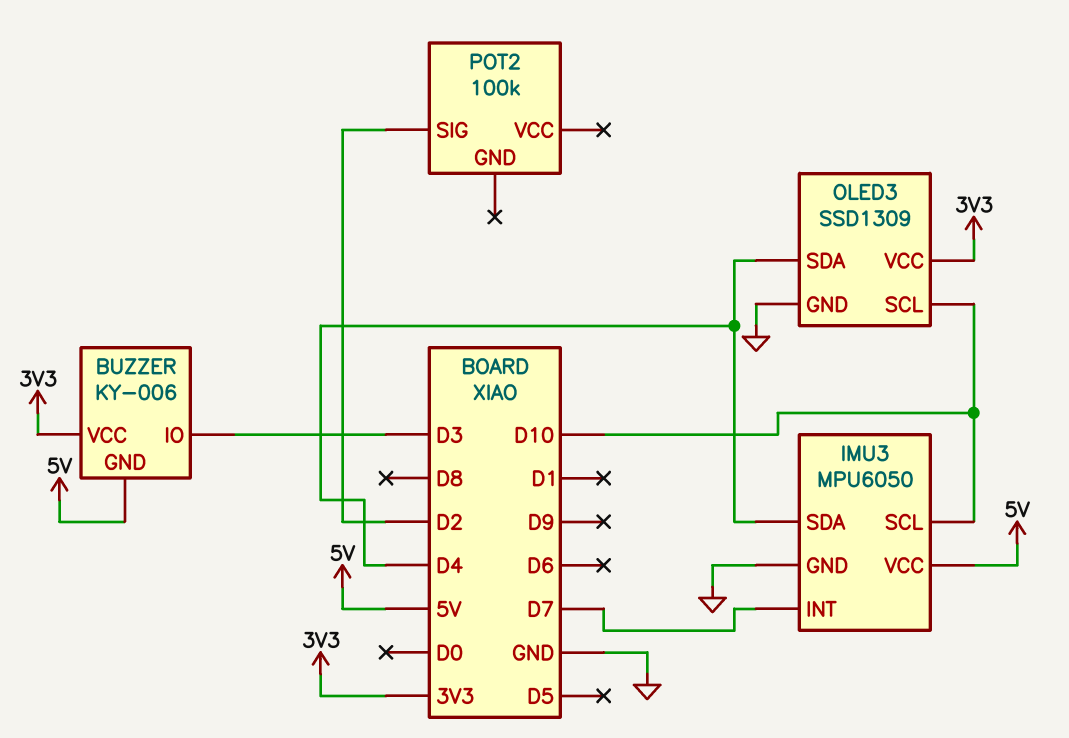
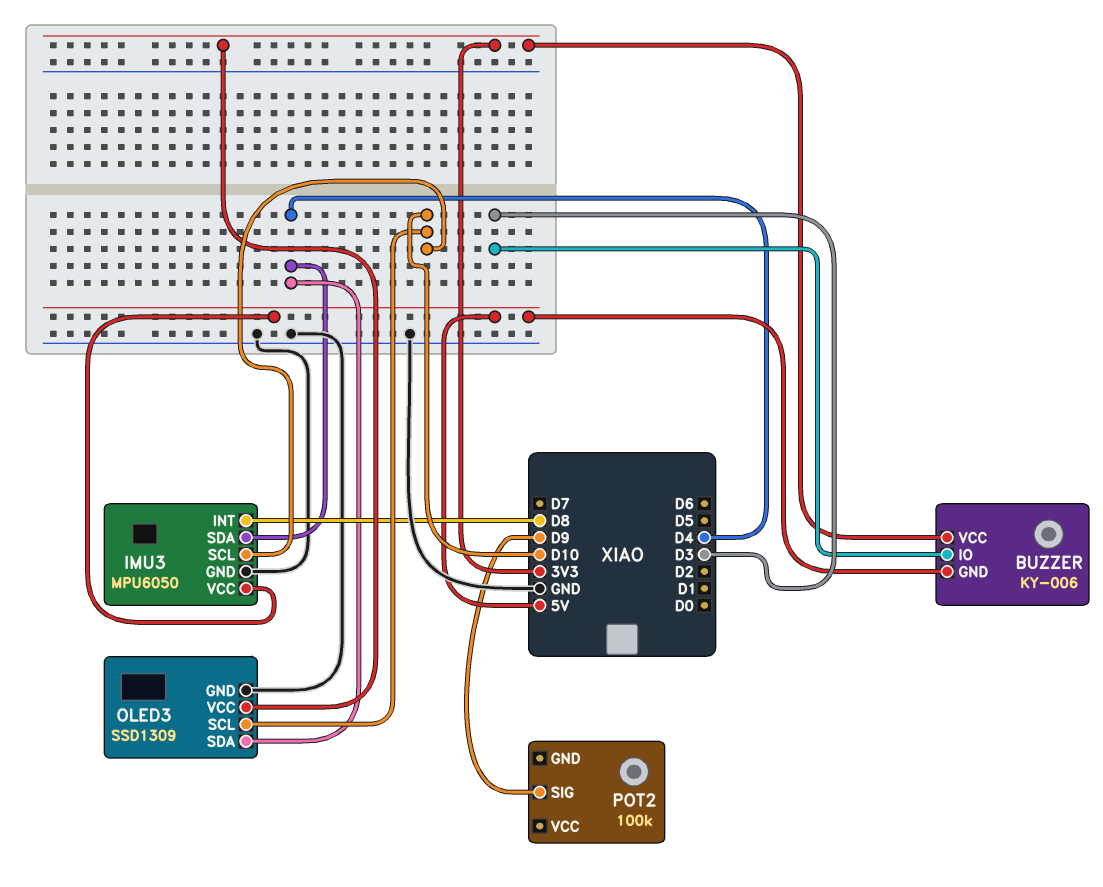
IMU3 pin INT: D7 -> D8
POT2 pin SIG: D2 -> D9

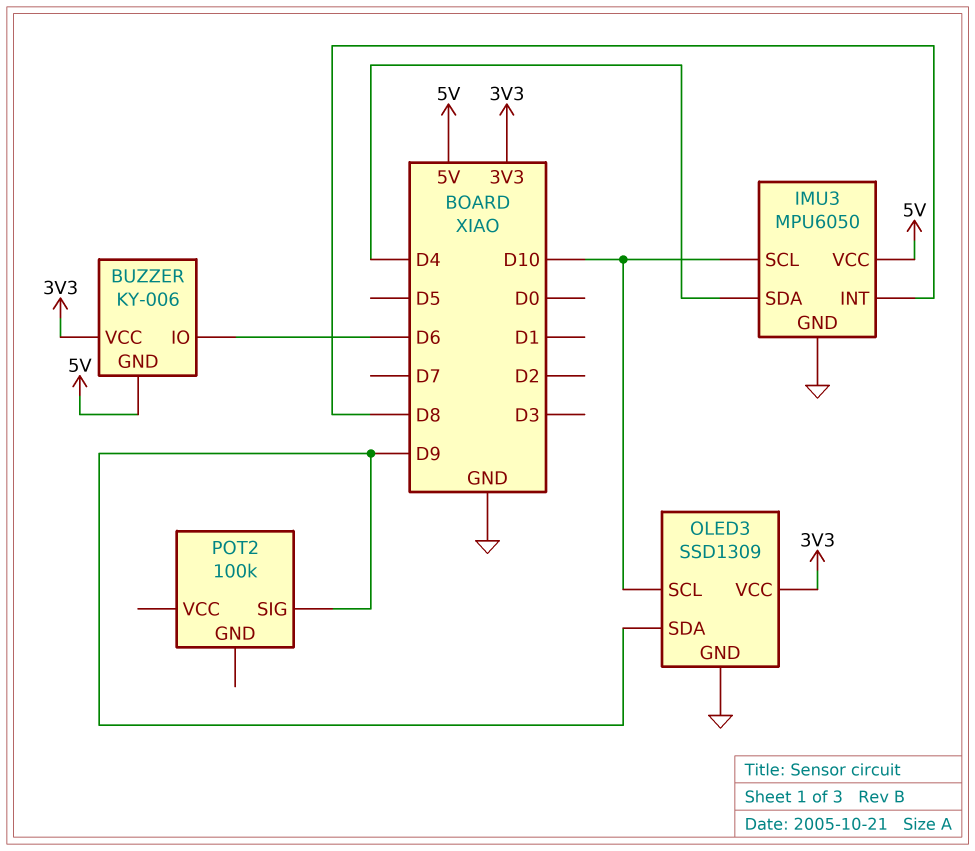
BUZZER pin IO: D3 -> D6
OLED3 pin SDA: D4 -> D9

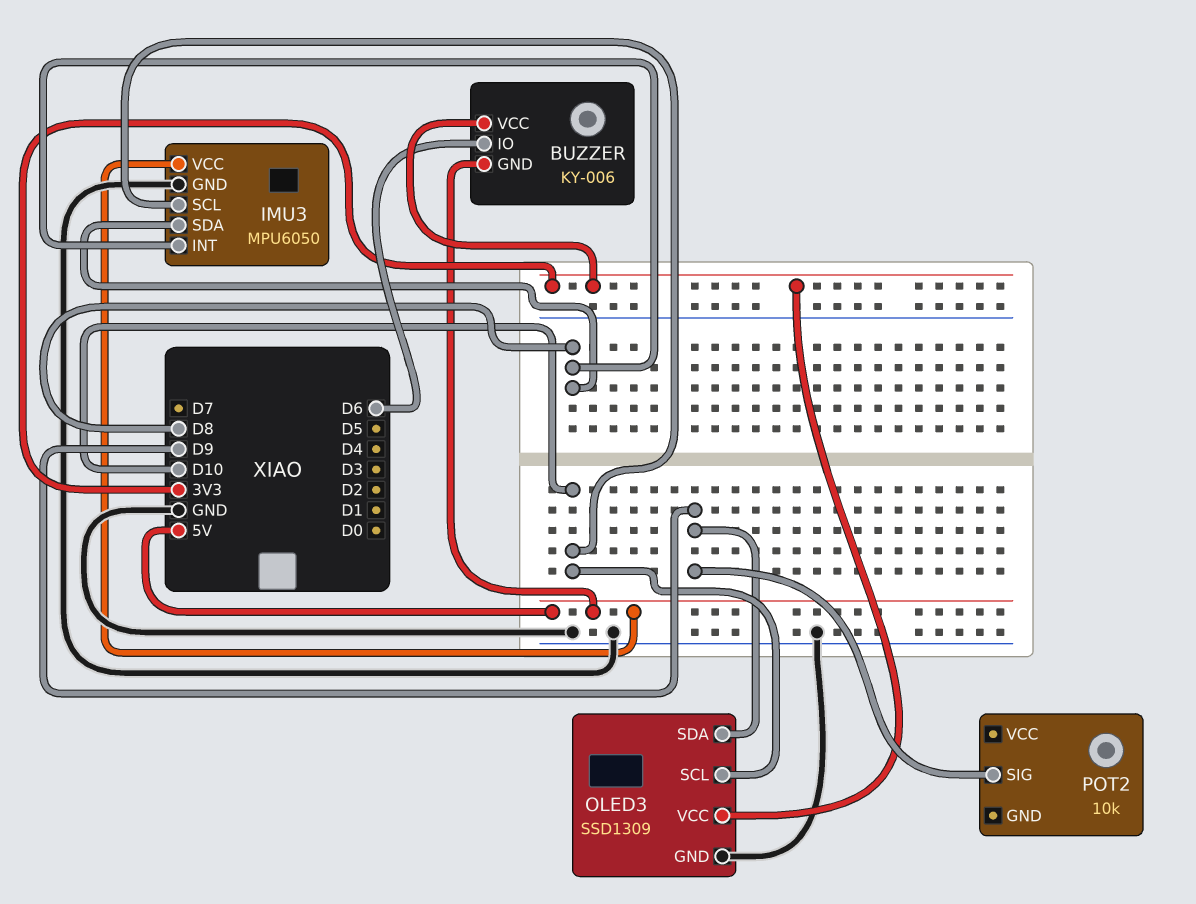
IMU3 pin SDA: D4 -> D8
POT2: 100k -> 10k

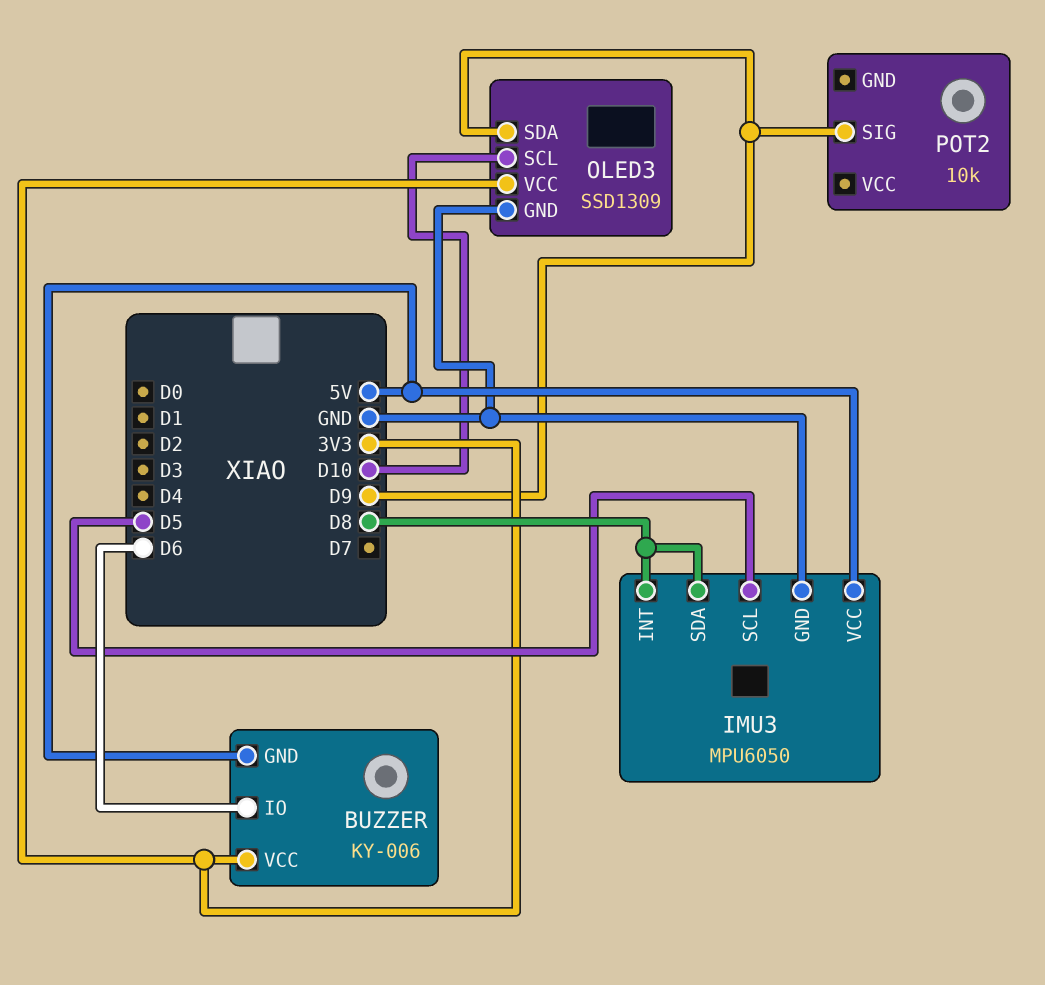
IMU3 pin SCL: D10 -> D5

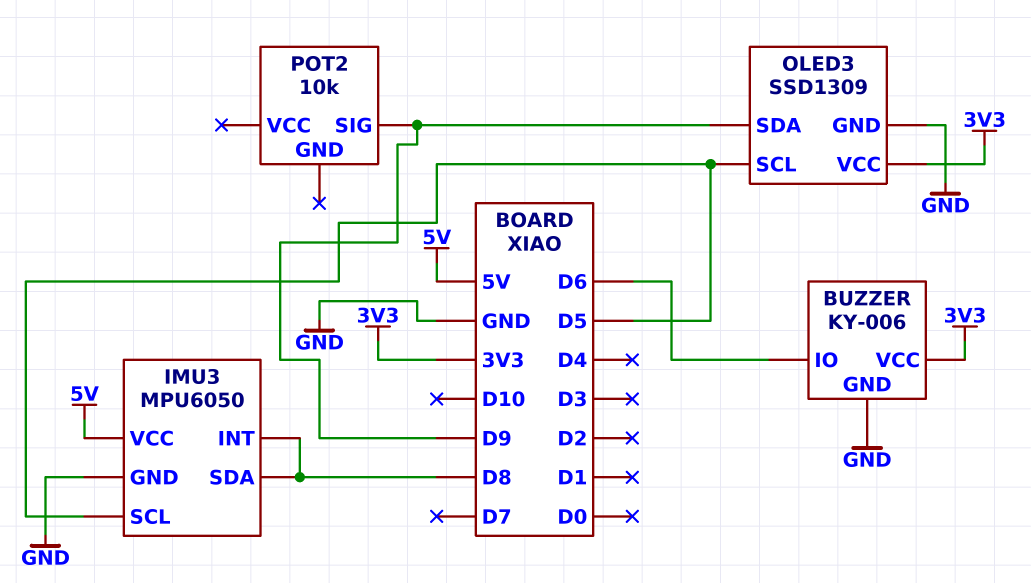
BUZZER pin GND: 5V -> GND
OLED3 pin SCL: D10 -> D5

